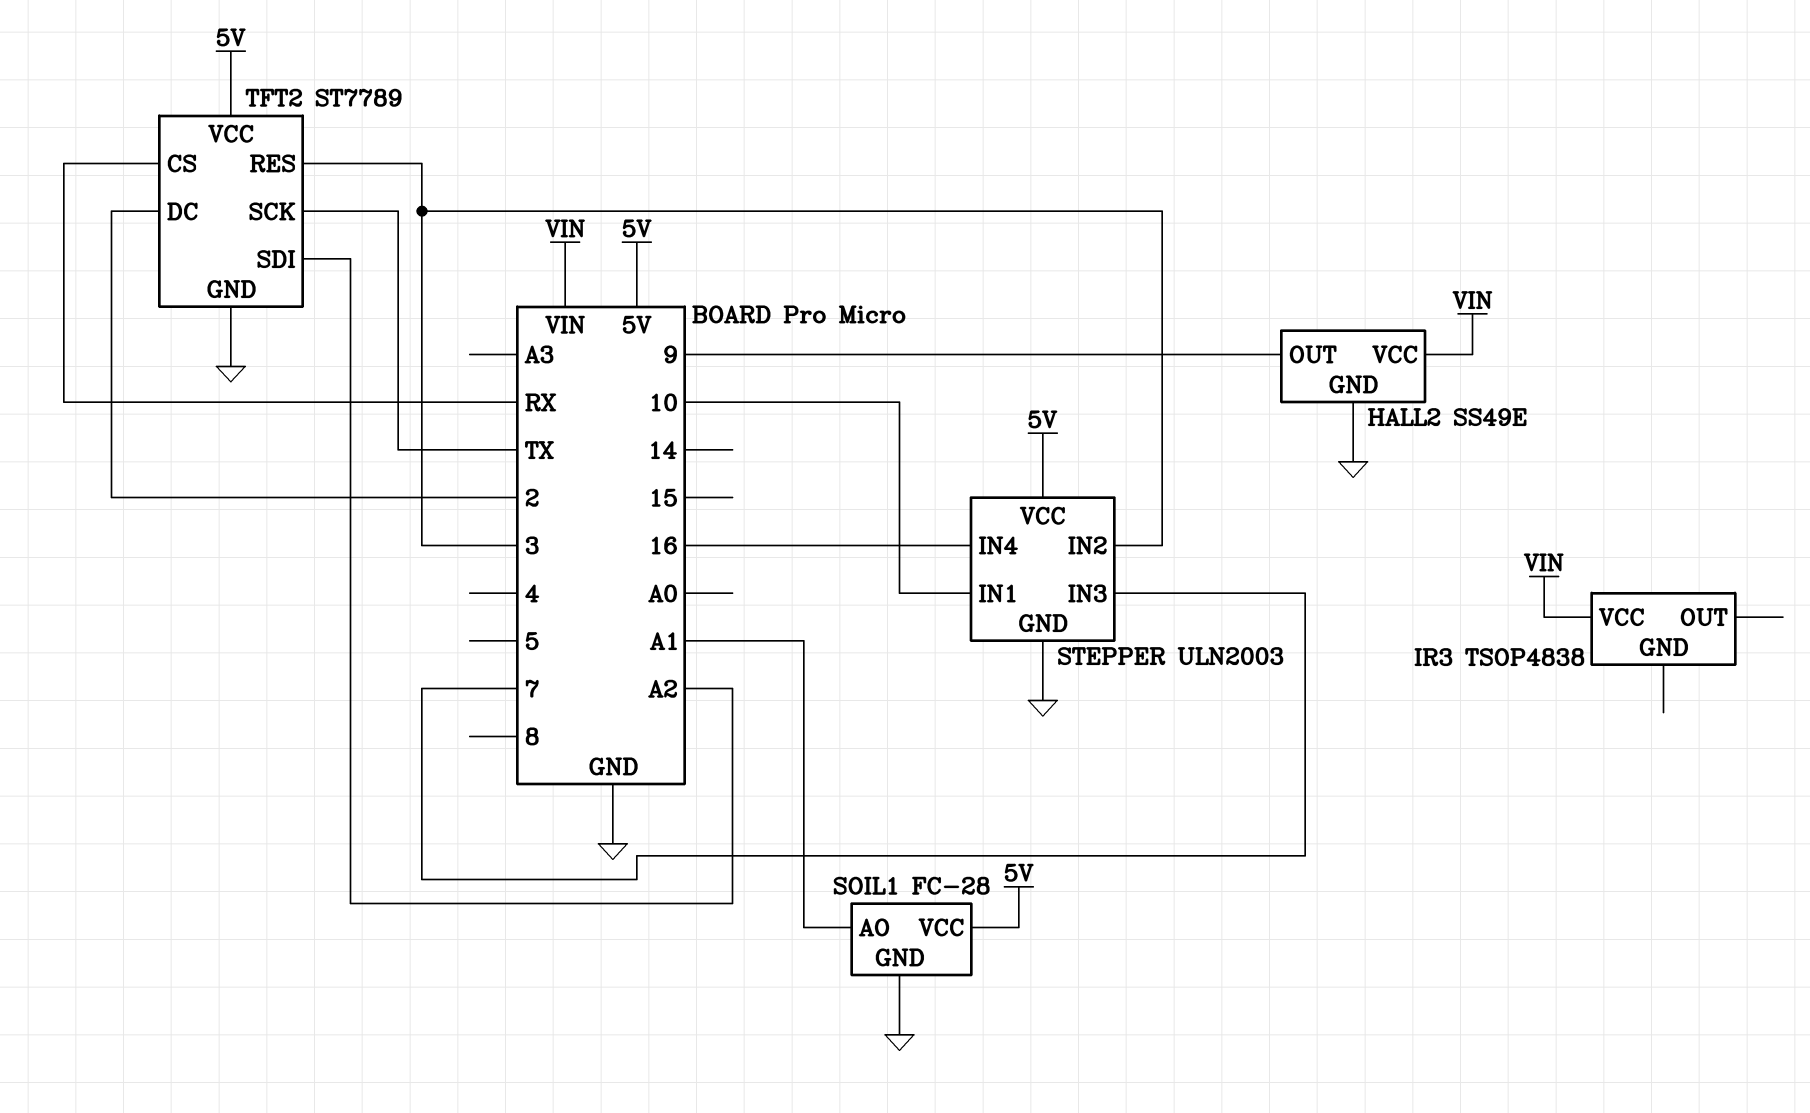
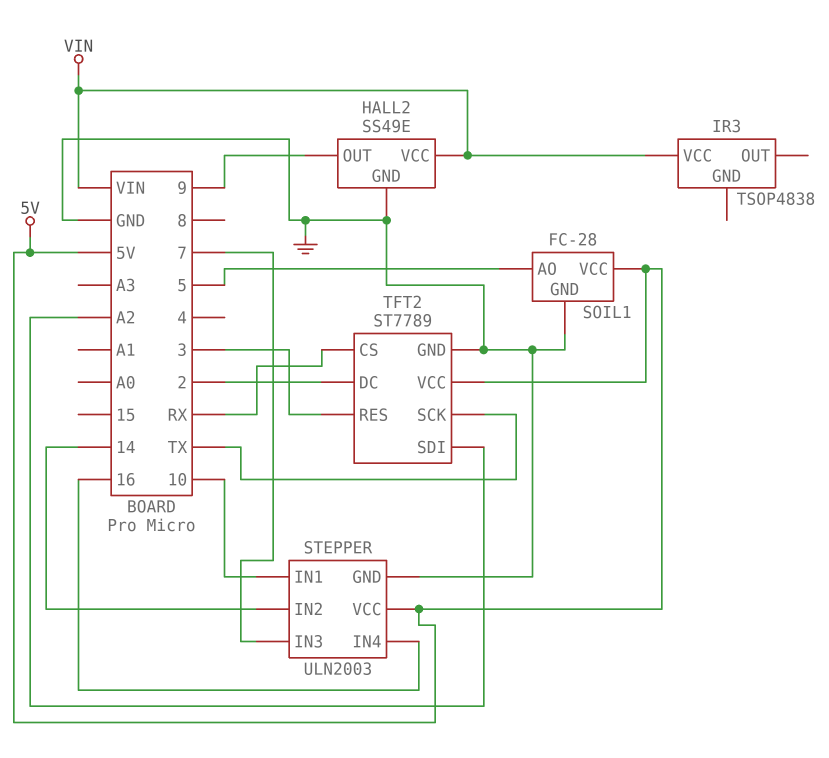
SOIL1 pin AO: A1 -> 5
STEPPER pin IN2: 3 -> 14

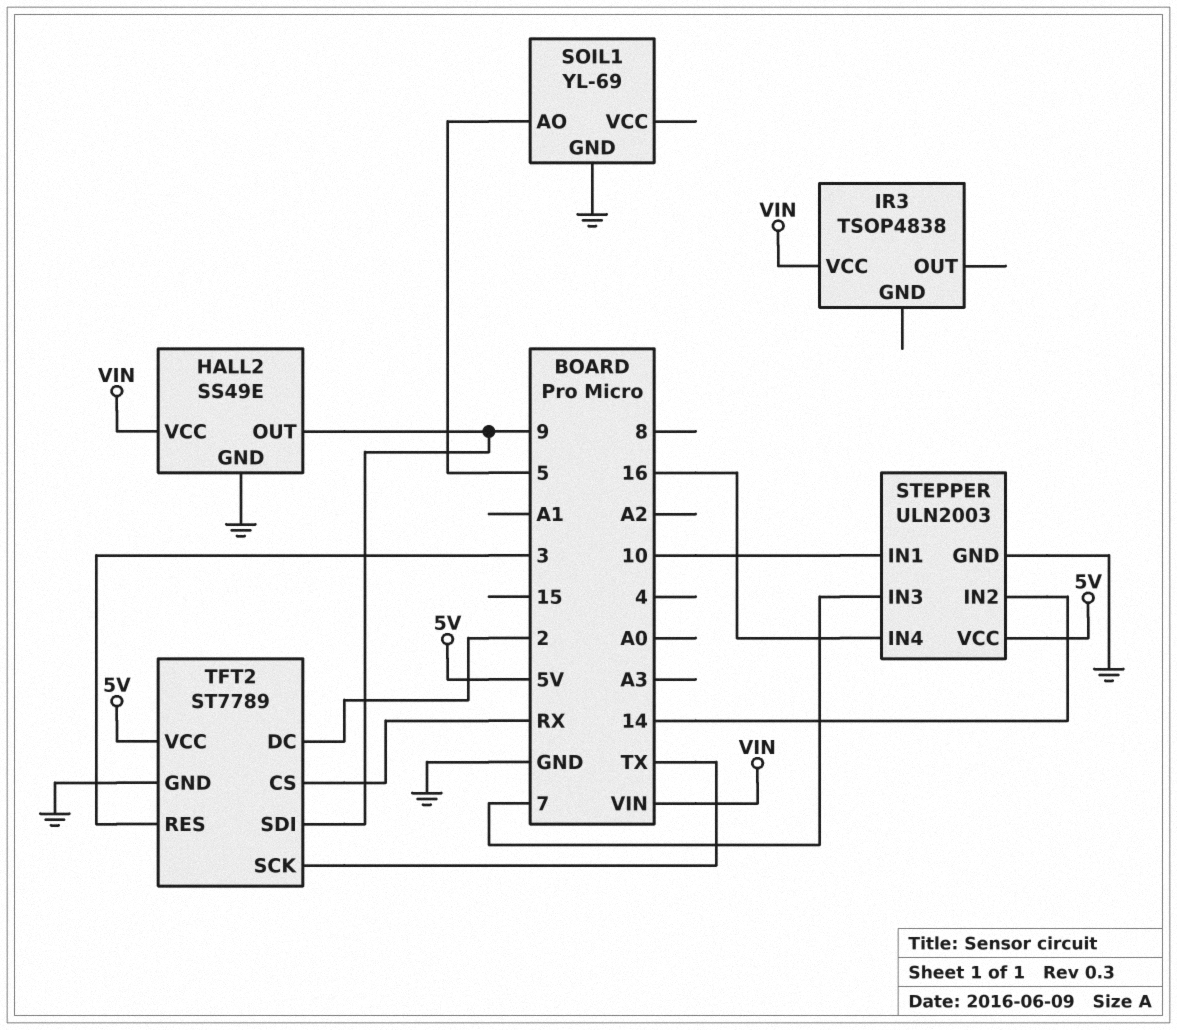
SOIL1: FC-28 -> YL-69
SOIL1 pin VCC: 5V -> none
TFT2 pin SDI: A2 -> 9

